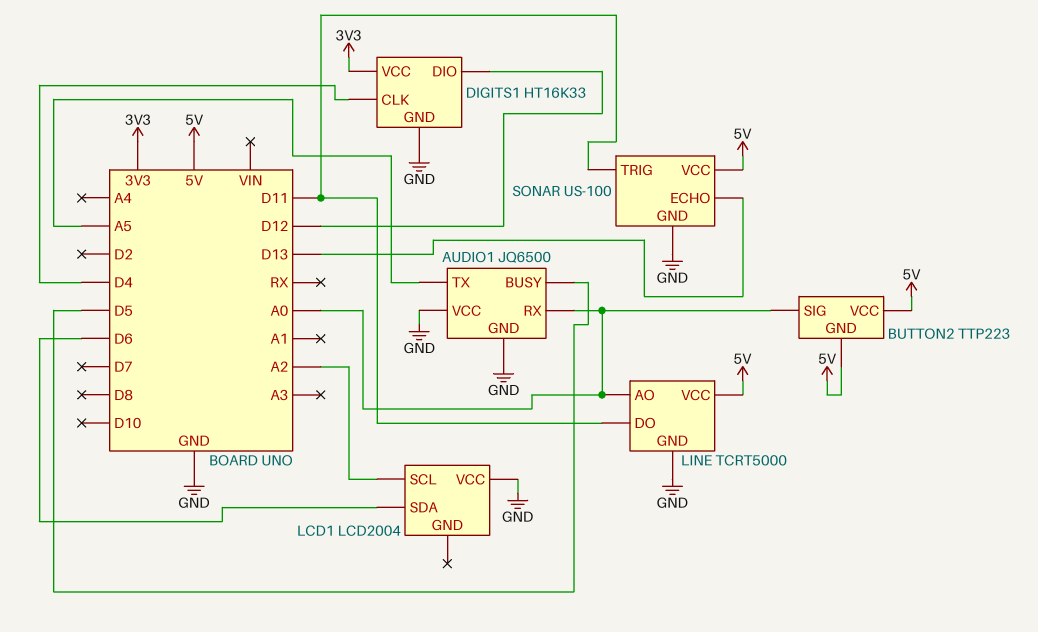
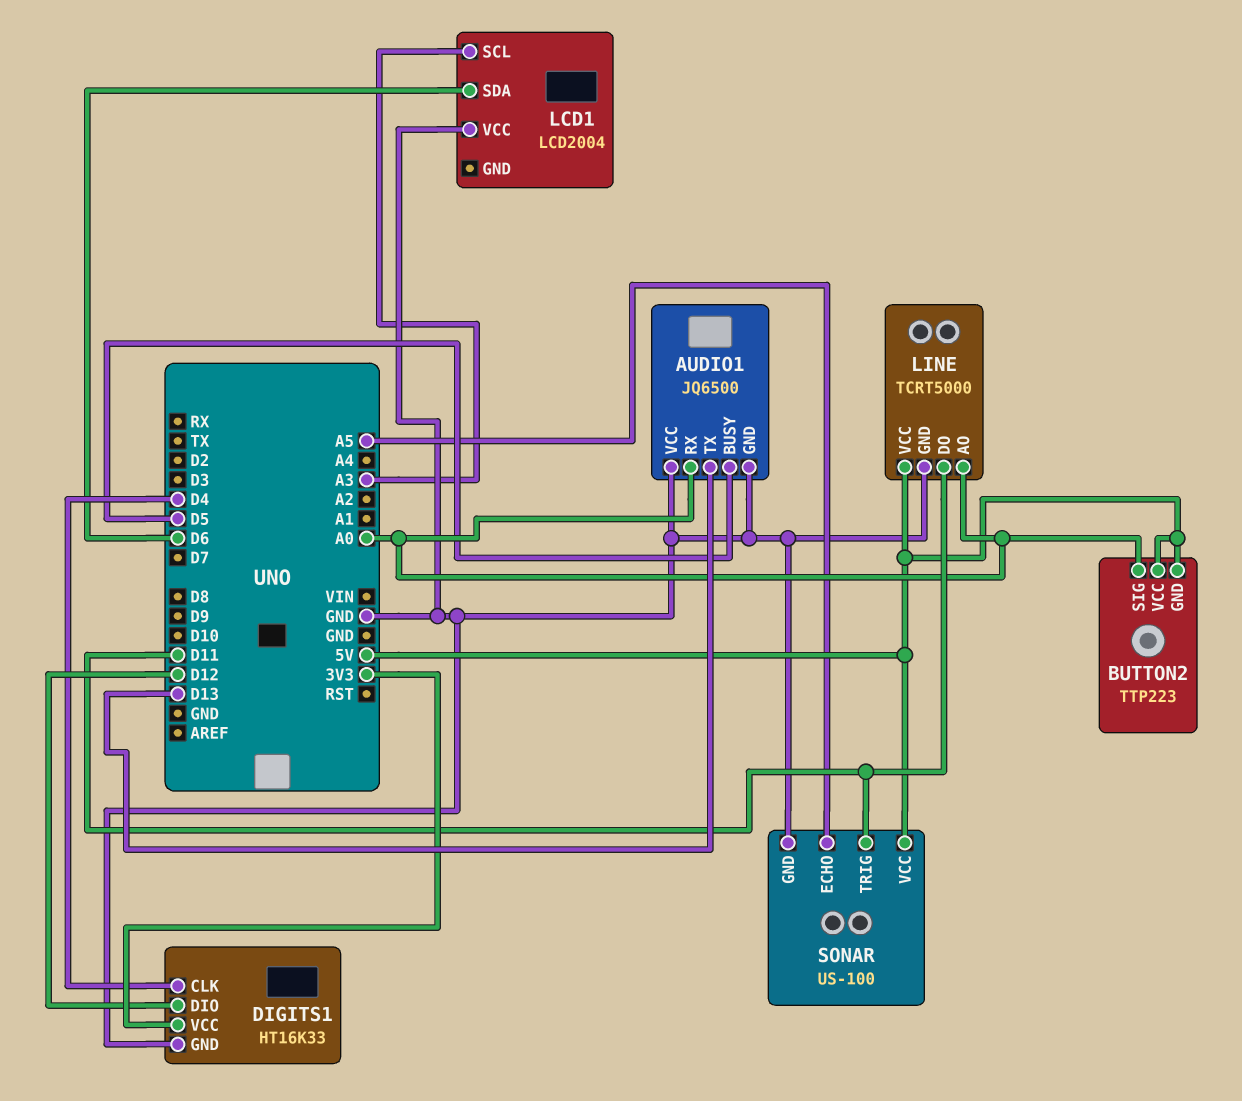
AUDIO1 pin TX: A5 -> D13
LCD1 pin SCL: A2 -> A3
SONAR pin ECHO: D13 -> A5

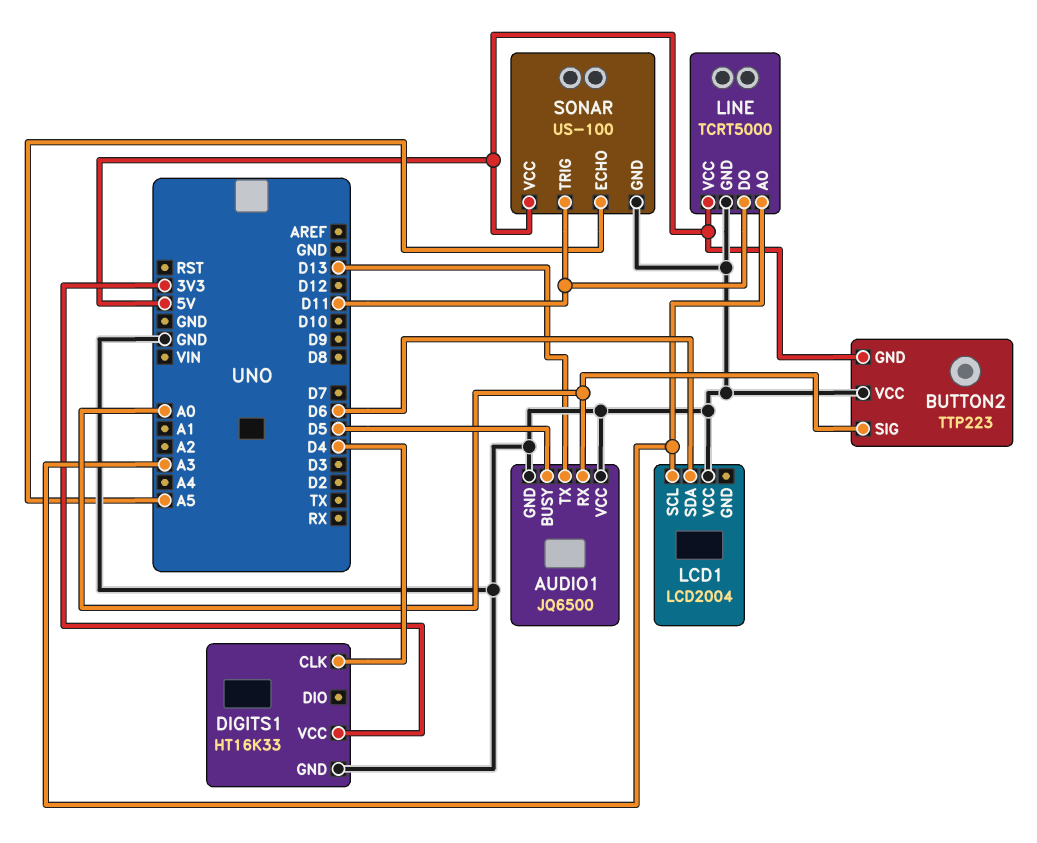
BUTTON2 pin VCC: 5V -> GND
DIGITS1 pin DIO: D12 -> none
LINE pin AO: A0 -> A3

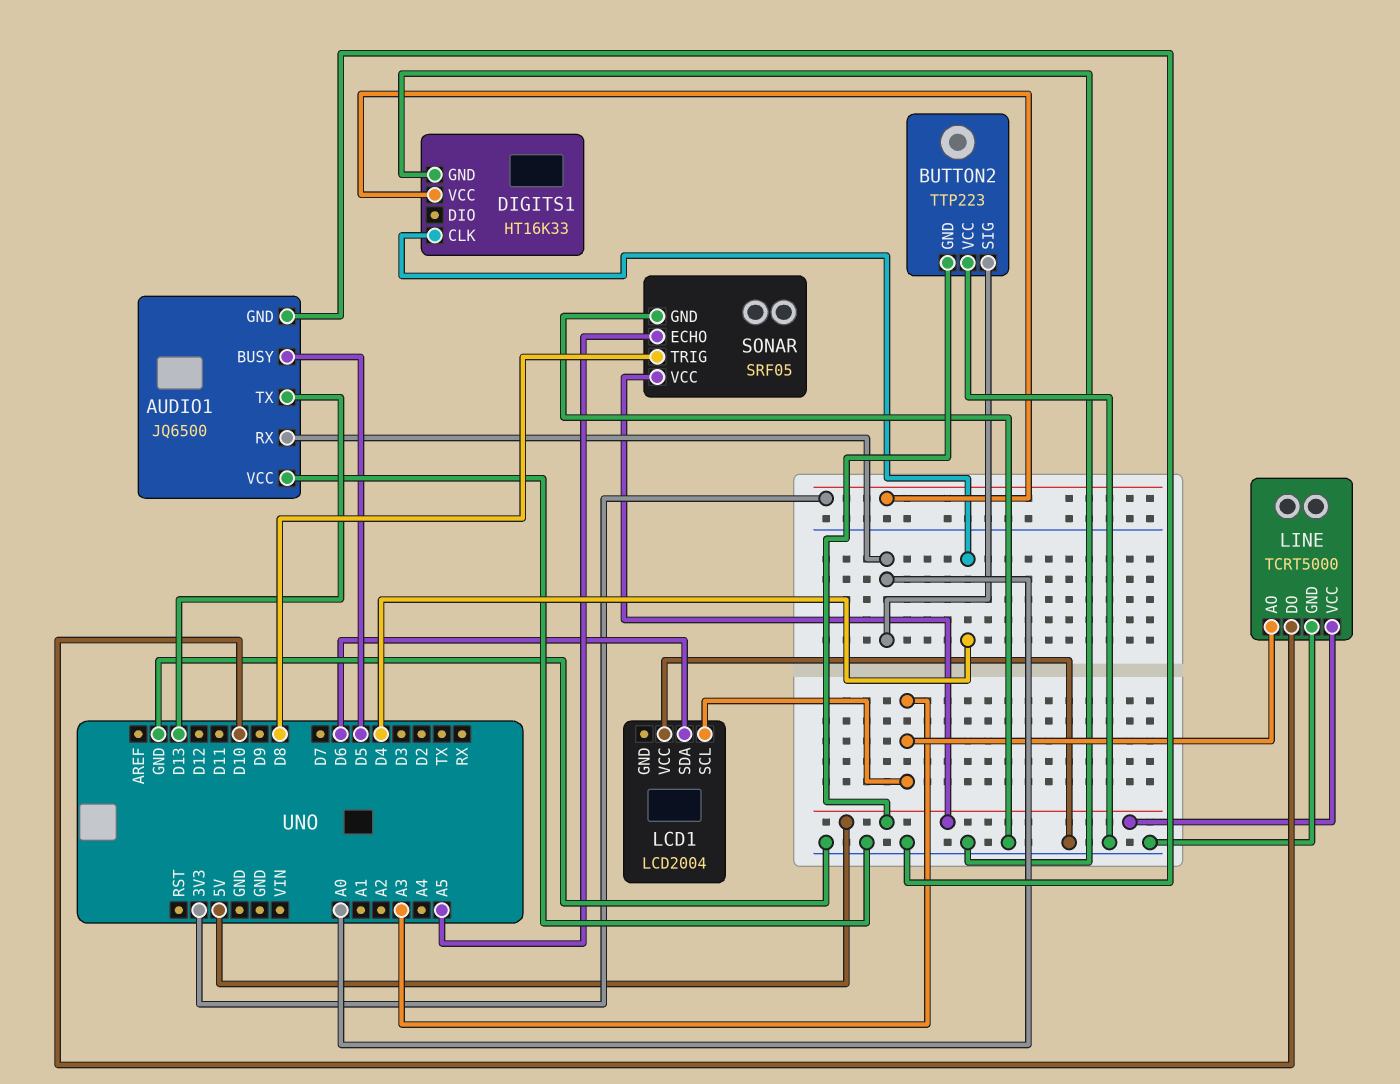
LINE pin DO: D11 -> D10
SONAR: US-100 -> SRF05
SONAR pin TRIG: D11 -> D8

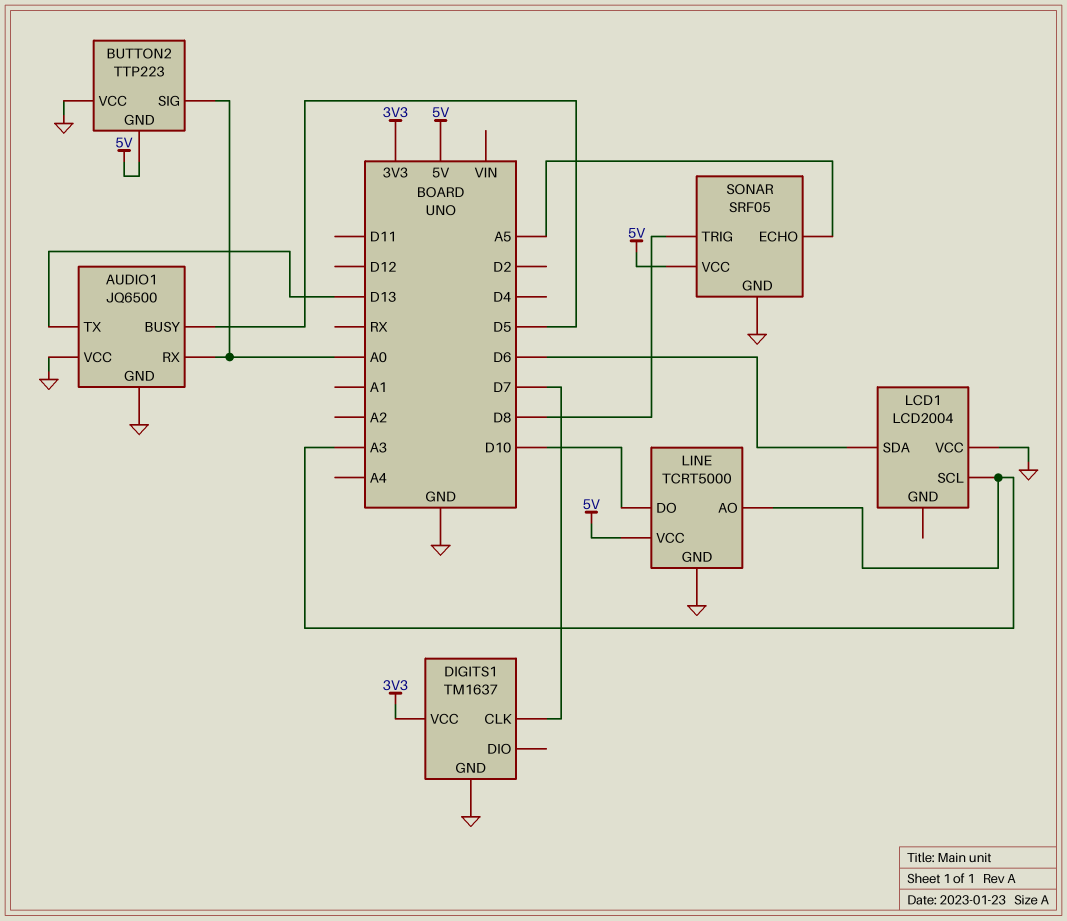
DIGITS1: HT16K33 -> TM1637
DIGITS1 pin CLK: D4 -> D7

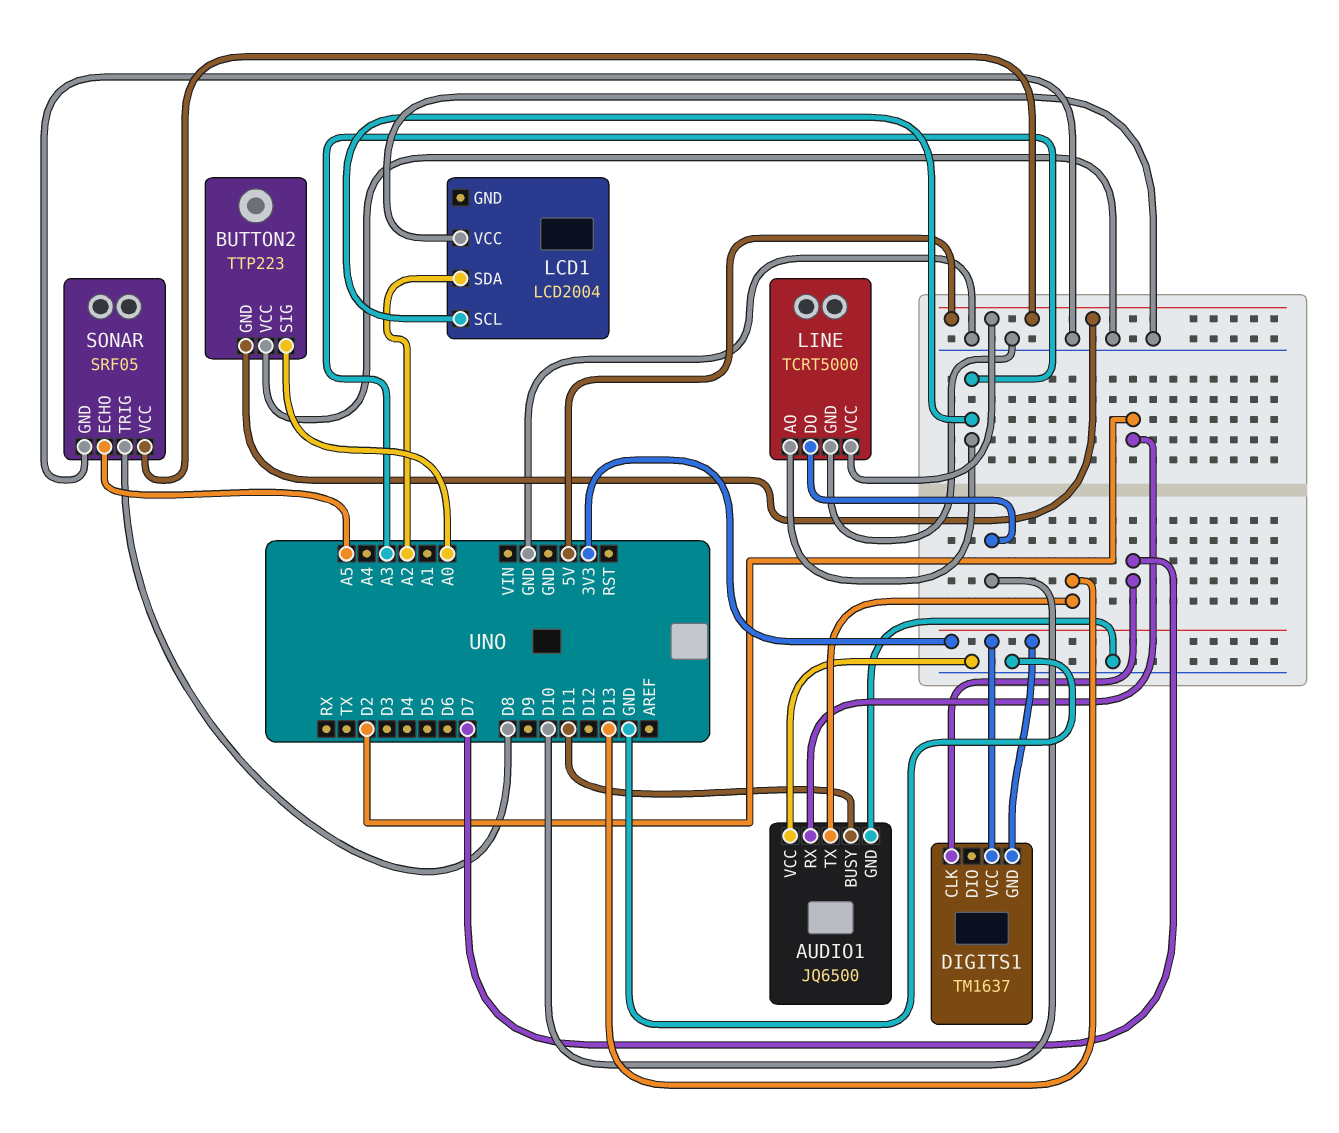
AUDIO1 pin BUSY: D5 -> D11
AUDIO1 pin RX: A0 -> D2
DIGITS1 pin GND: GND -> 3V3
LCD1 pin SDA: D6 -> A2

